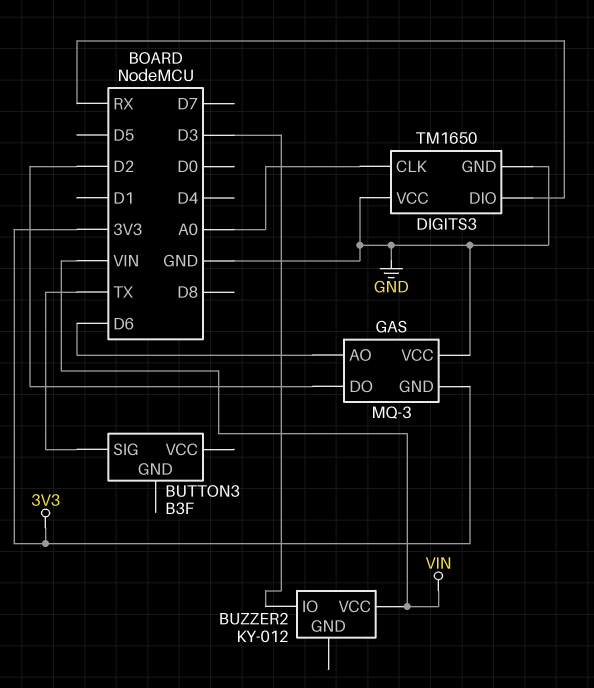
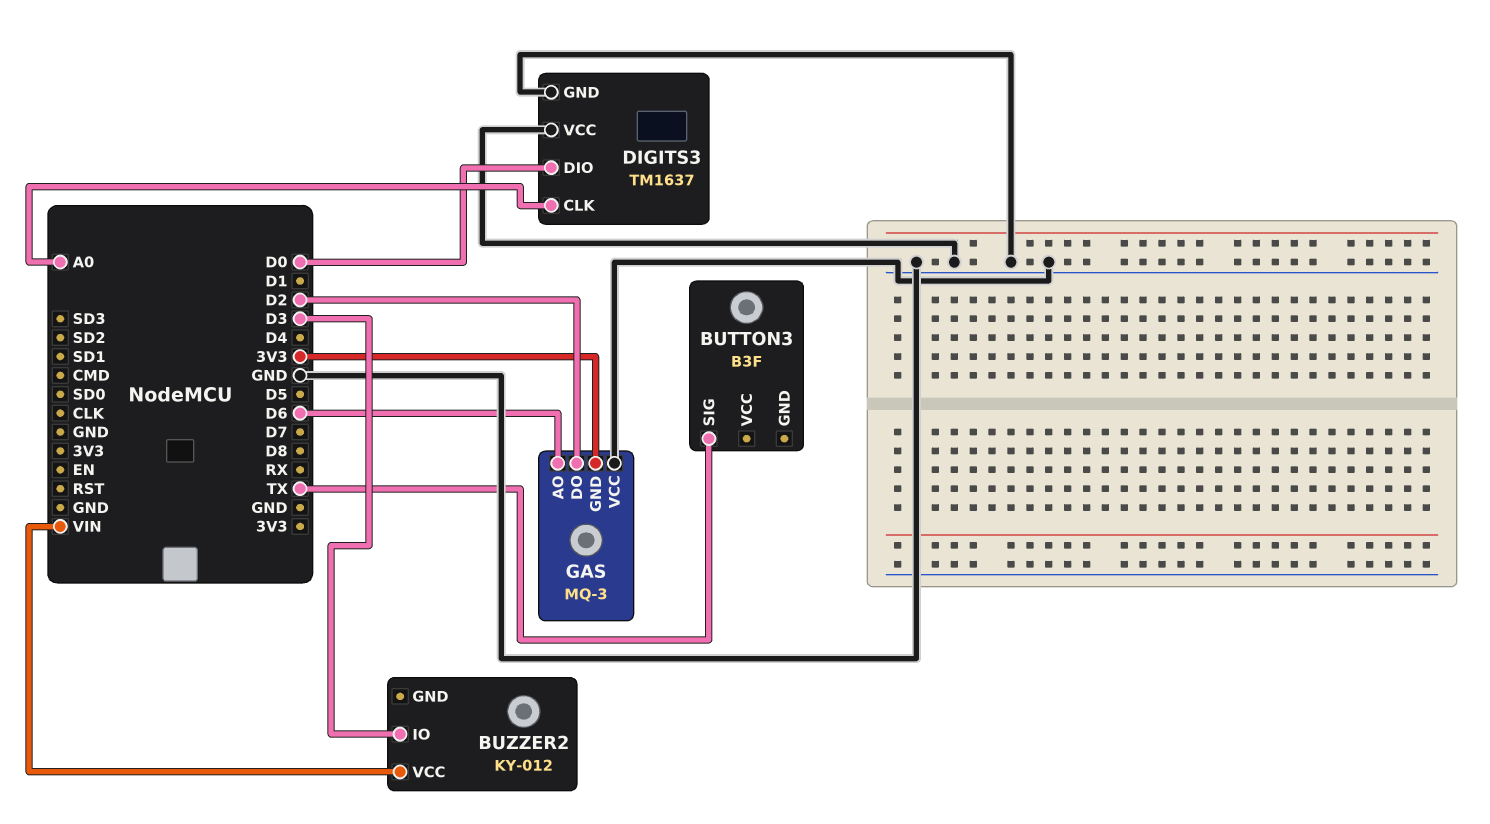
DIGITS3: TM1650 -> TM1637
DIGITS3 pin DIO: RX -> D0

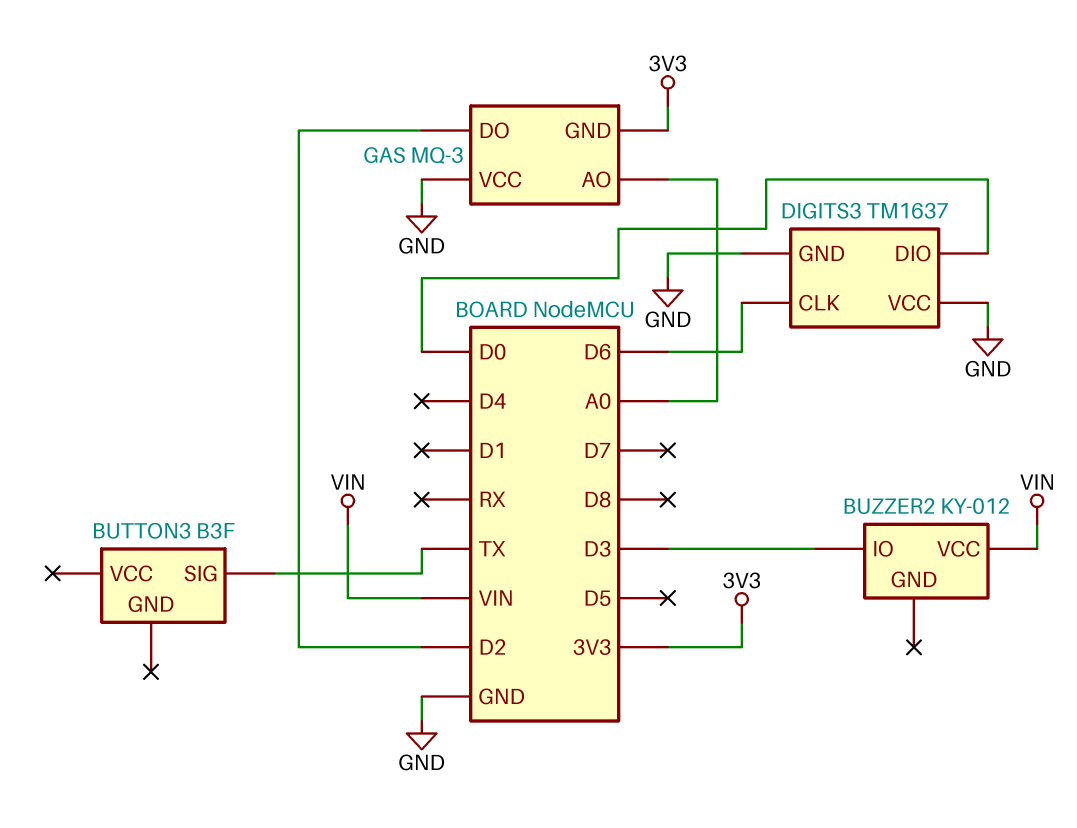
DIGITS3 pin CLK: A0 -> D6
GAS pin AO: D6 -> A0

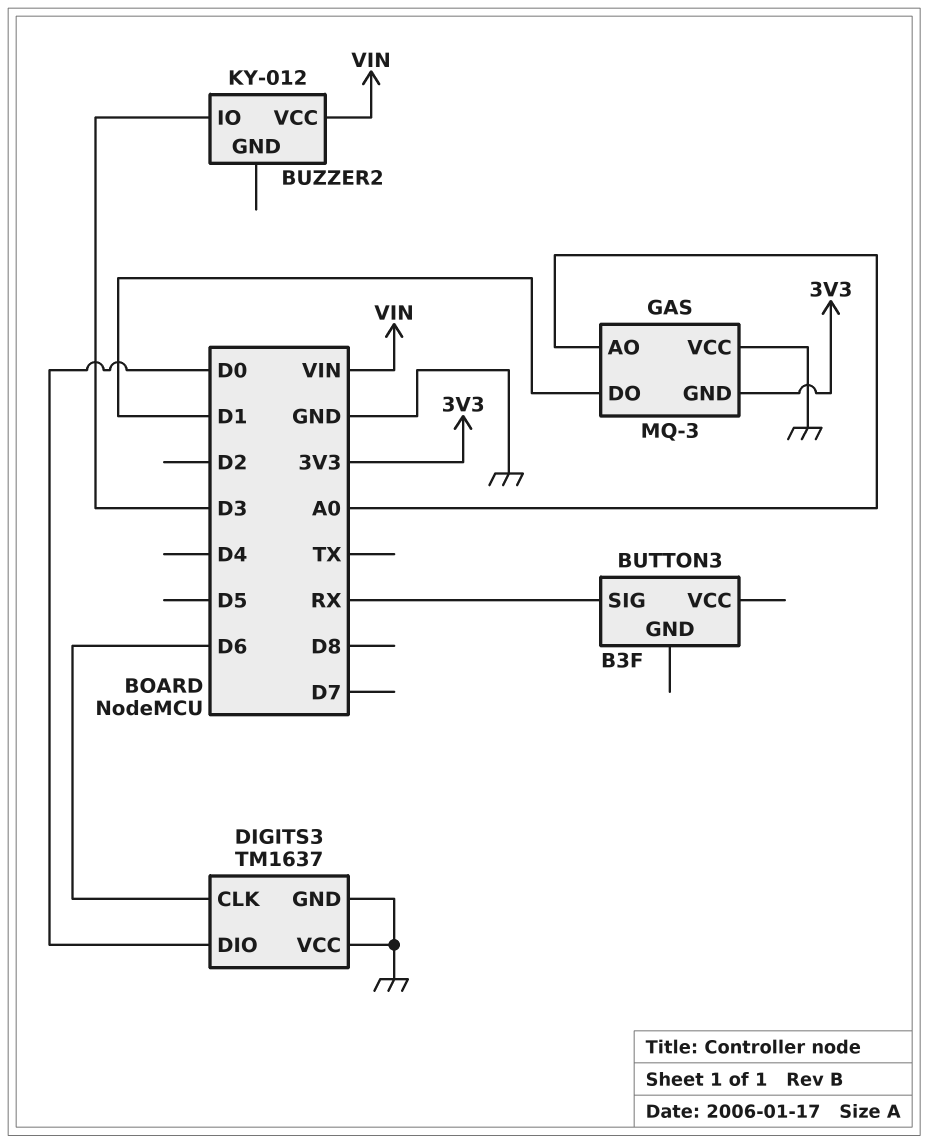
BUTTON3 pin SIG: TX -> RX
GAS pin DO: D2 -> D1

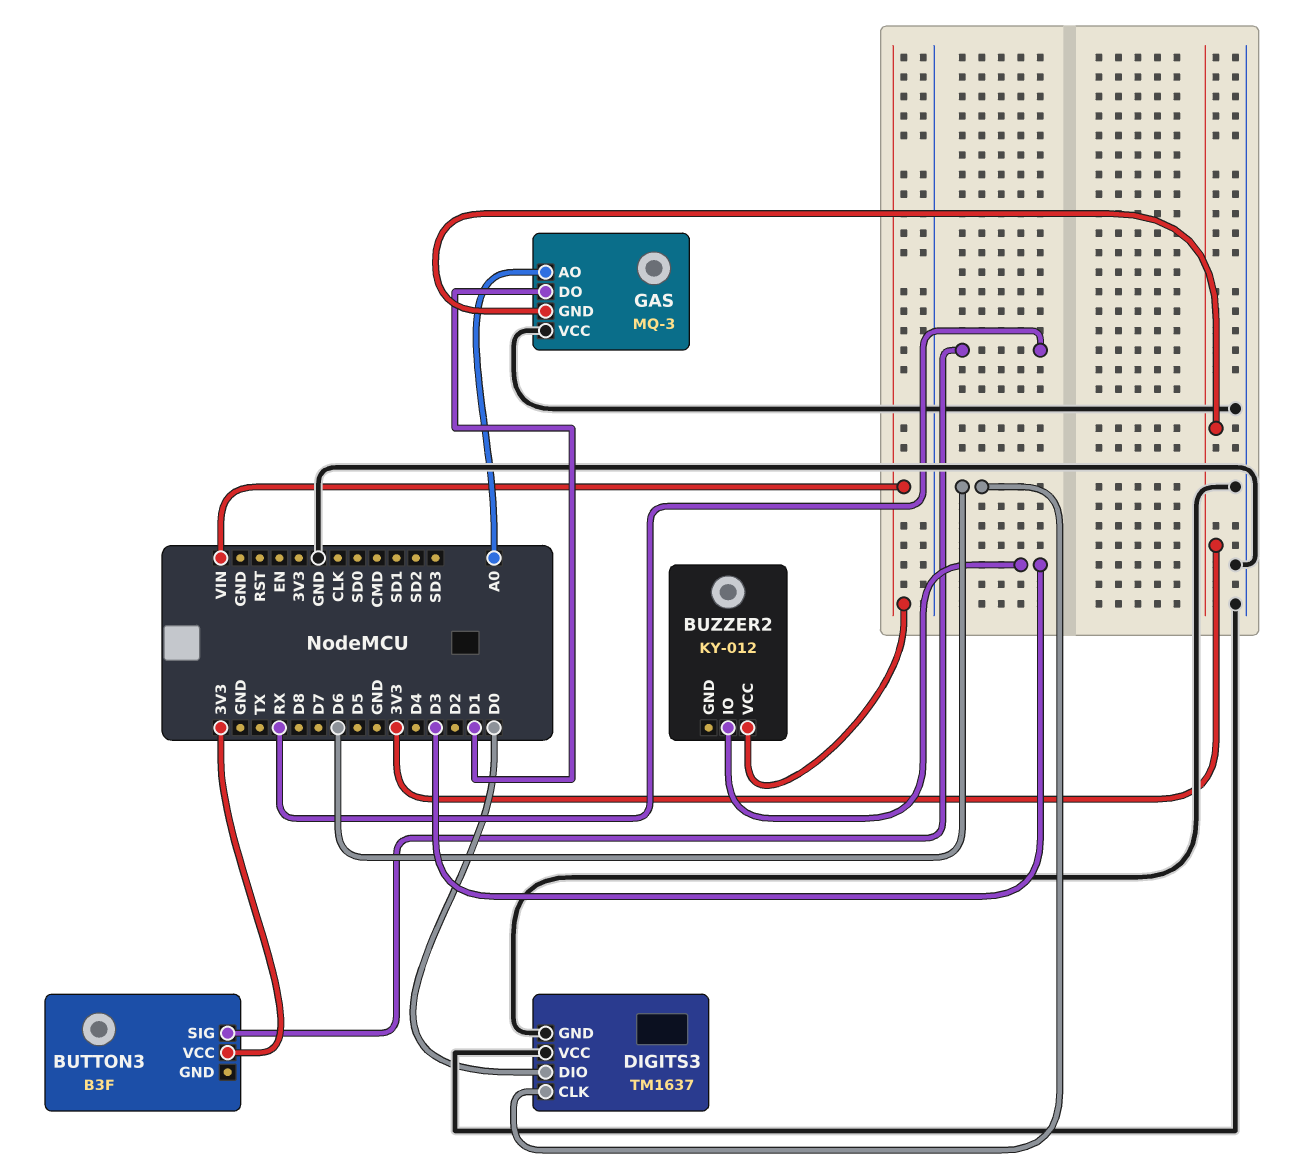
BUTTON3 pin VCC: none -> 3V3

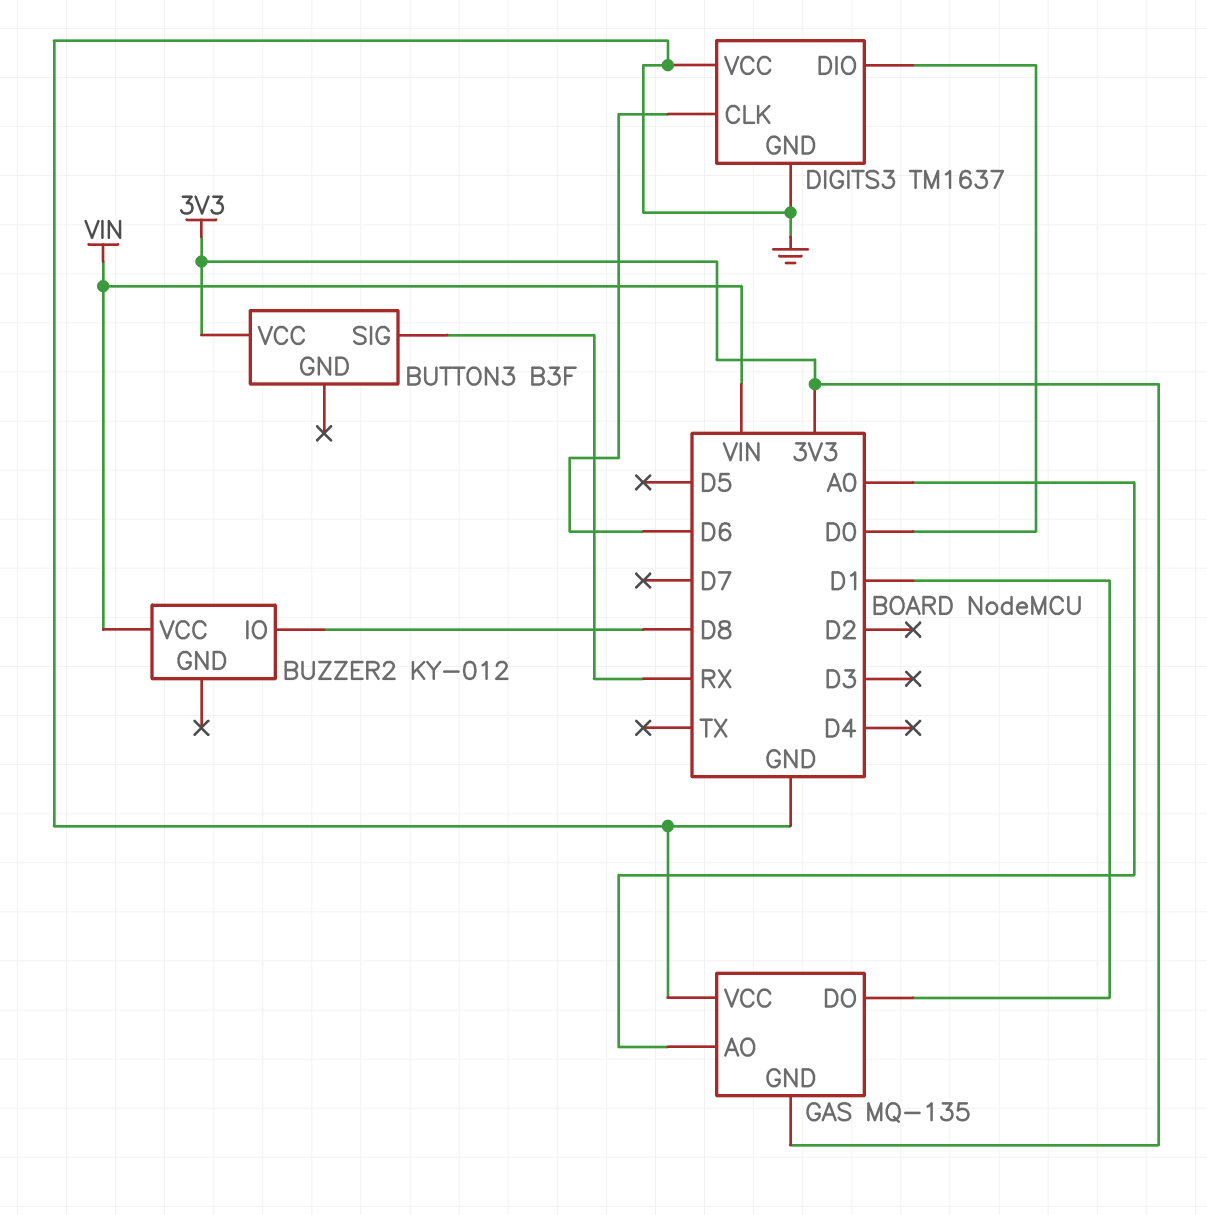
BUZZER2 pin IO: D3 -> D8
GAS: MQ-3 -> MQ-135

